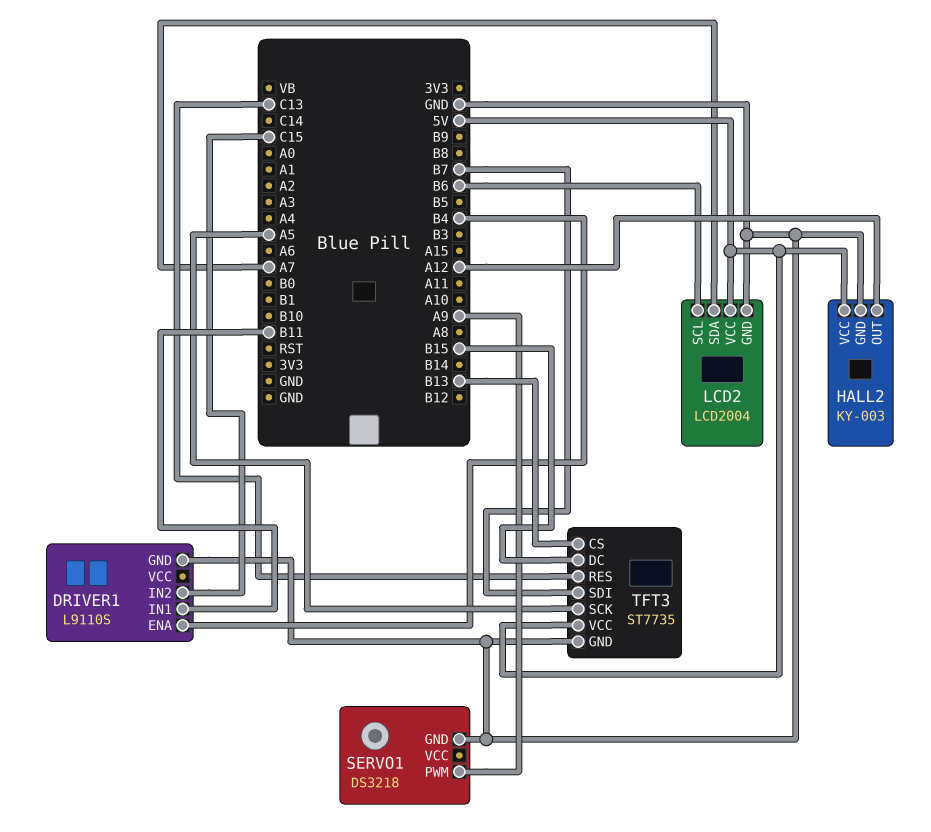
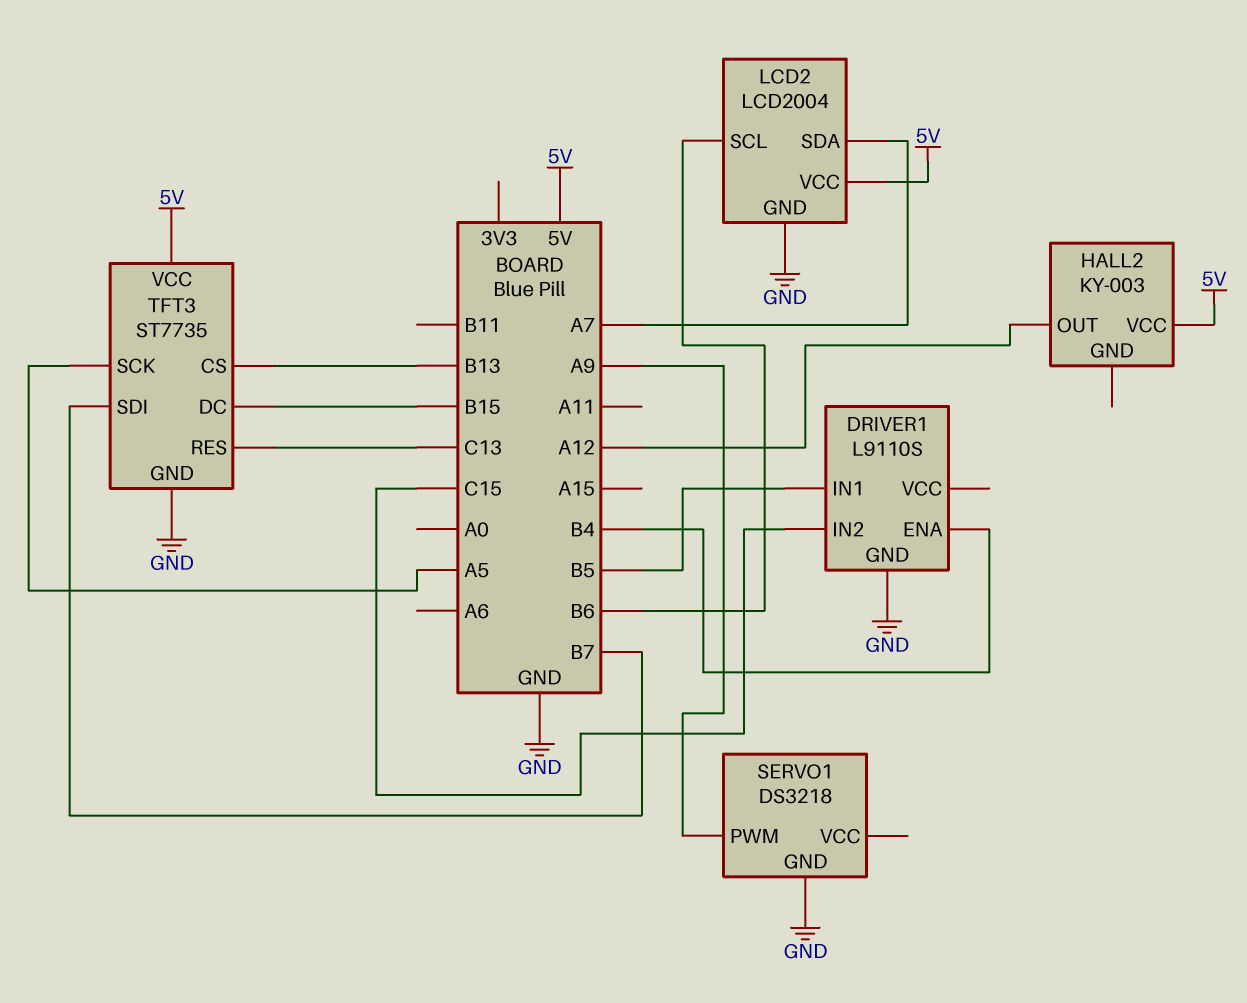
DRIVER1 pin IN1: B11 -> B5
HALL2 pin GND: GND -> none

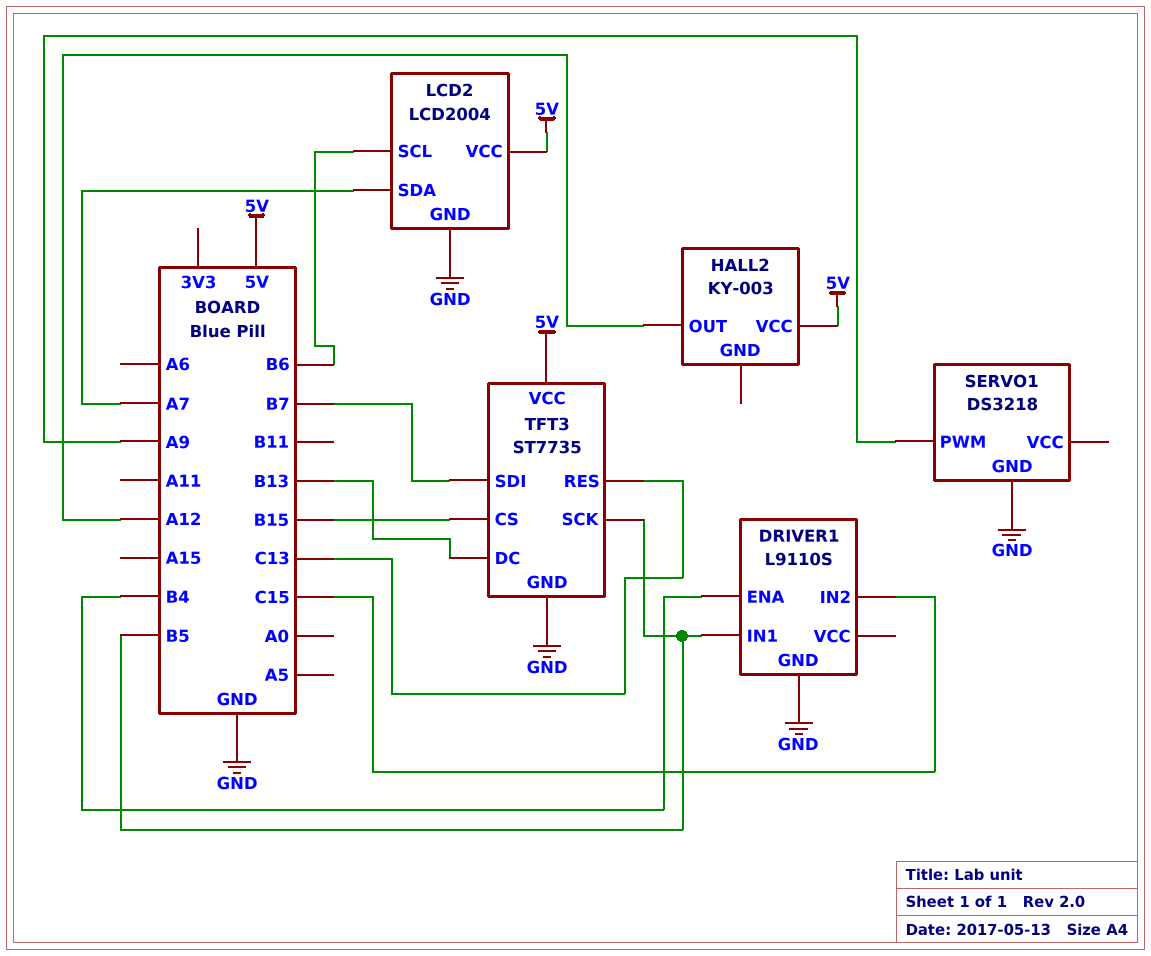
TFT3 pin CS: B13 -> B15
TFT3 pin DC: B15 -> B13
TFT3 pin SCK: A5 -> B5

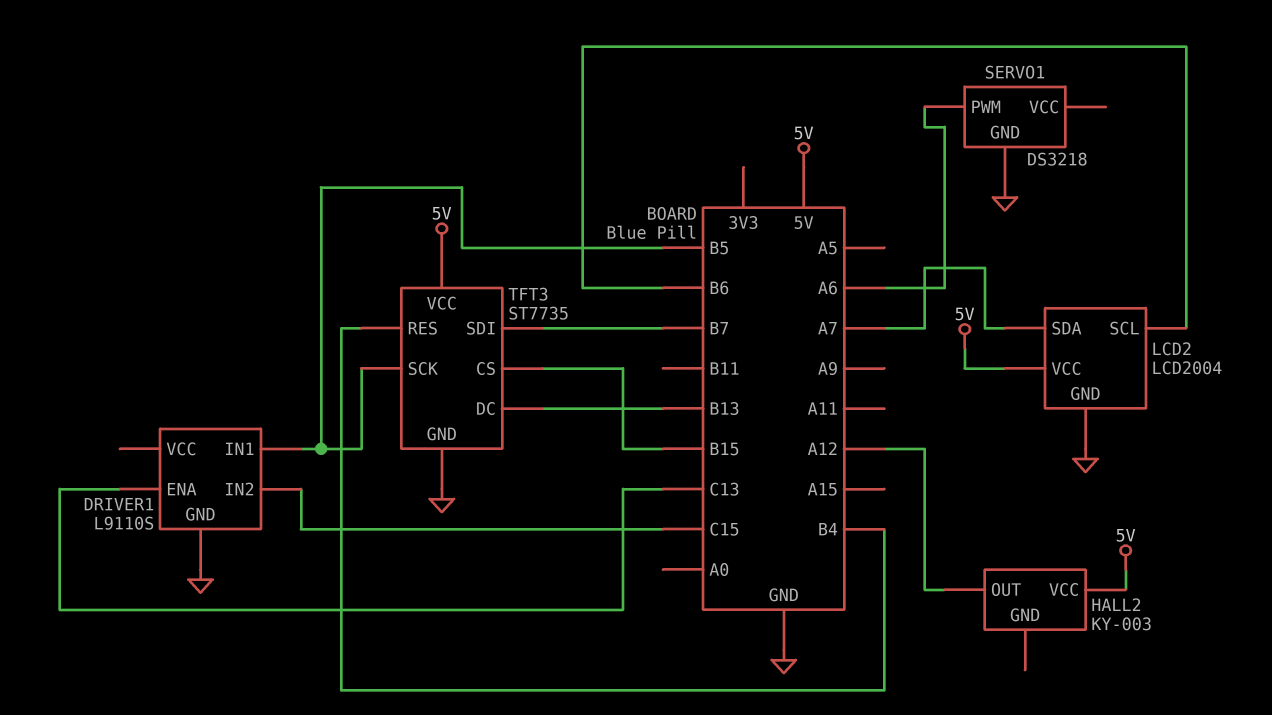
DRIVER1 pin ENA: B4 -> C13
SERVO1 pin PWM: A9 -> A6
TFT3 pin RES: C13 -> B4

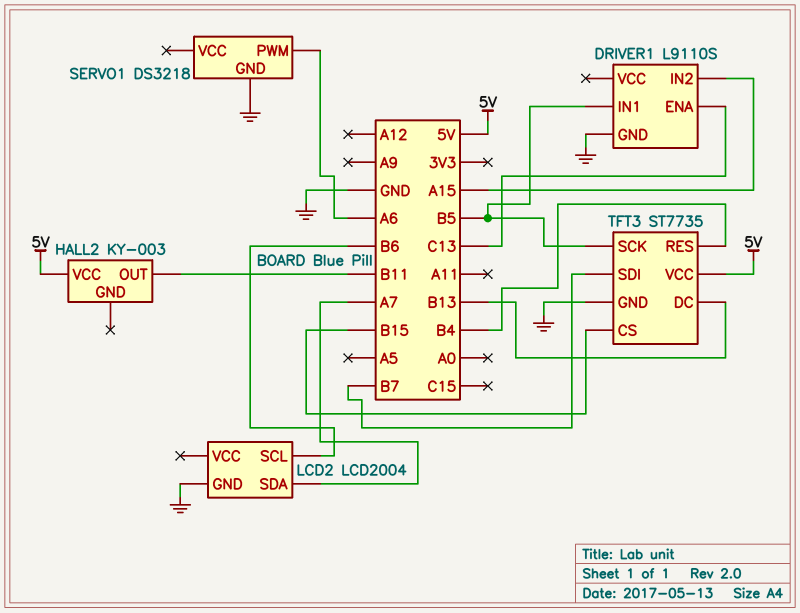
DRIVER1 pin IN2: C15 -> A15
HALL2 pin OUT: A12 -> B11
LCD2 pin VCC: 5V -> none

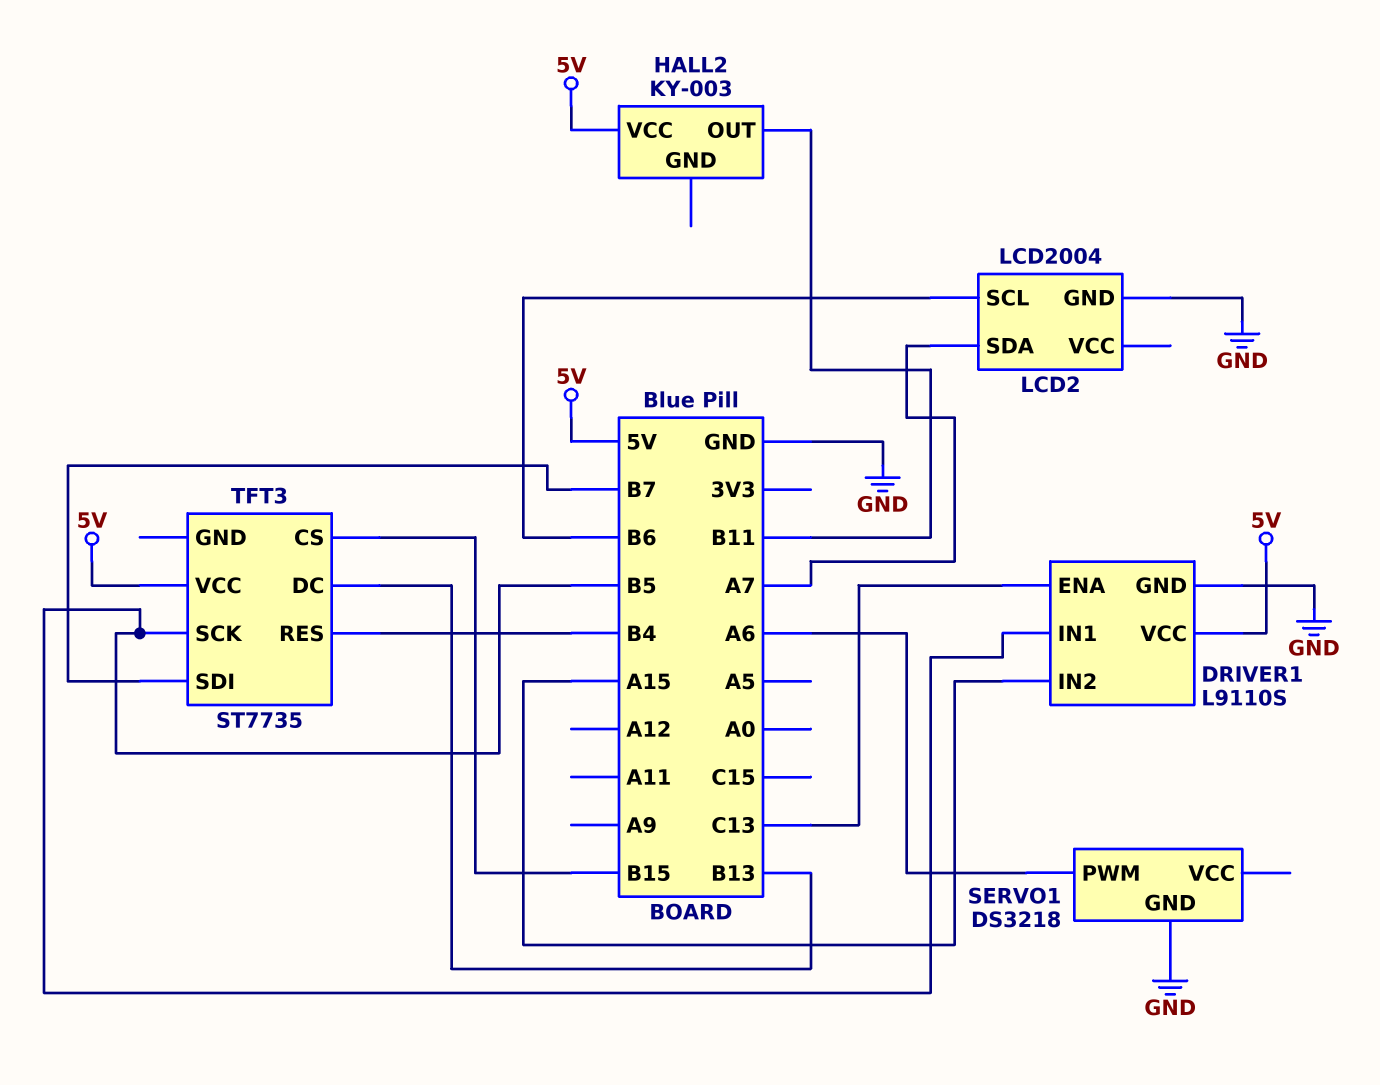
DRIVER1 pin VCC: none -> 5V
TFT3 pin GND: GND -> none

